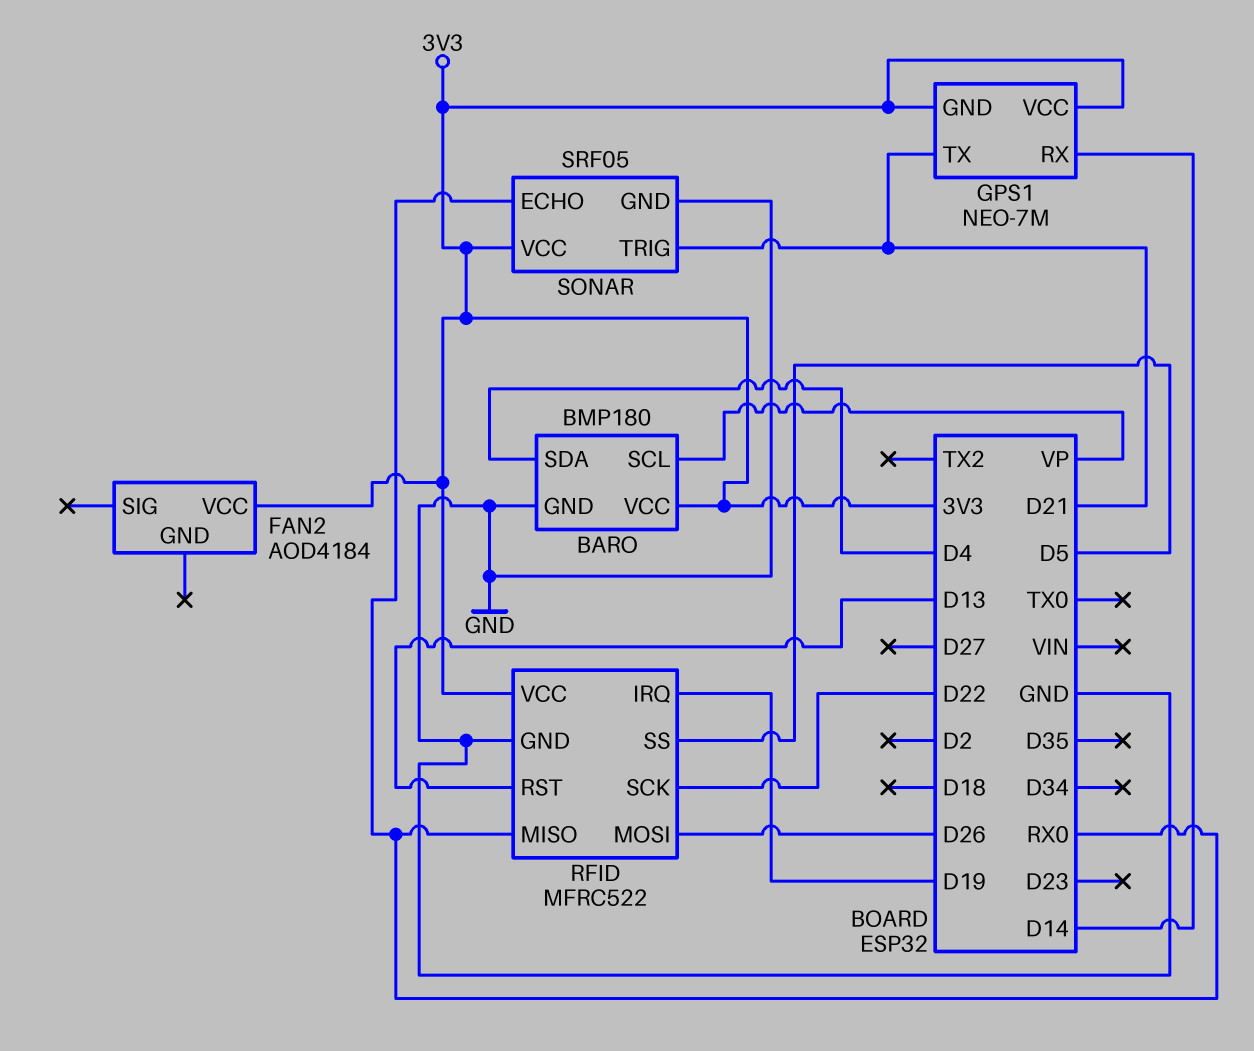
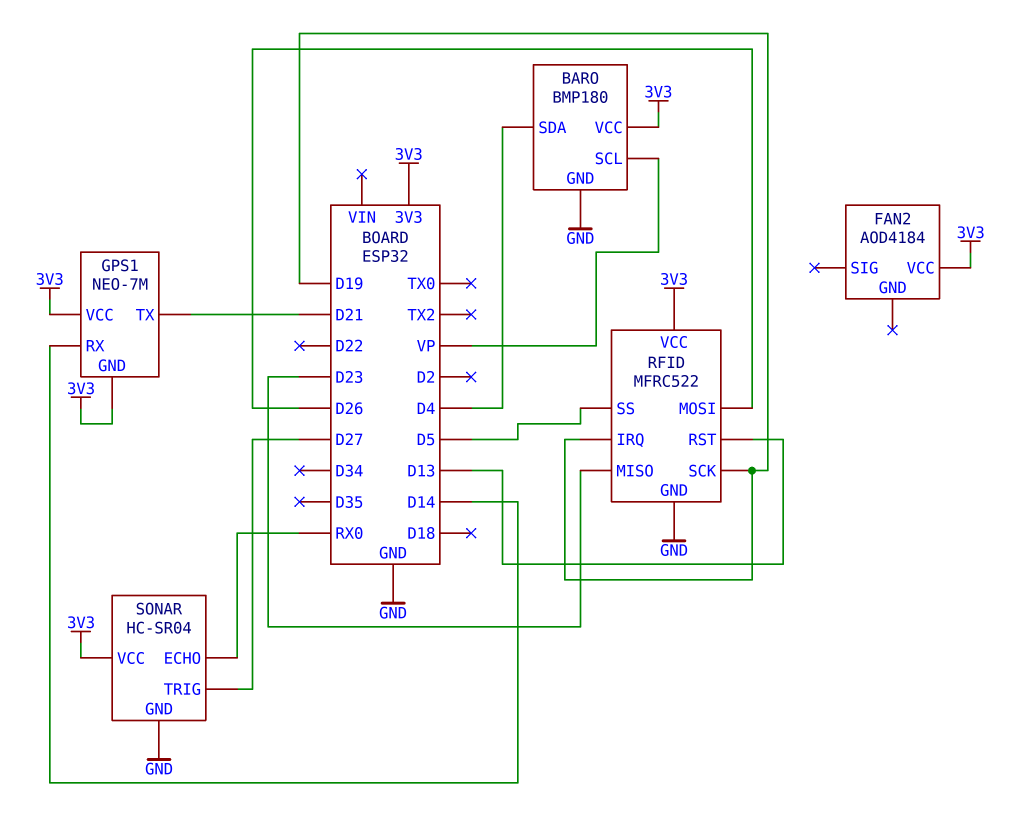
RFID pin MISO: RX0 -> D23
RFID pin SCK: D22 -> D19
SONAR: SRF05 -> HC-SR04
SONAR pin TRIG: D21 -> D27

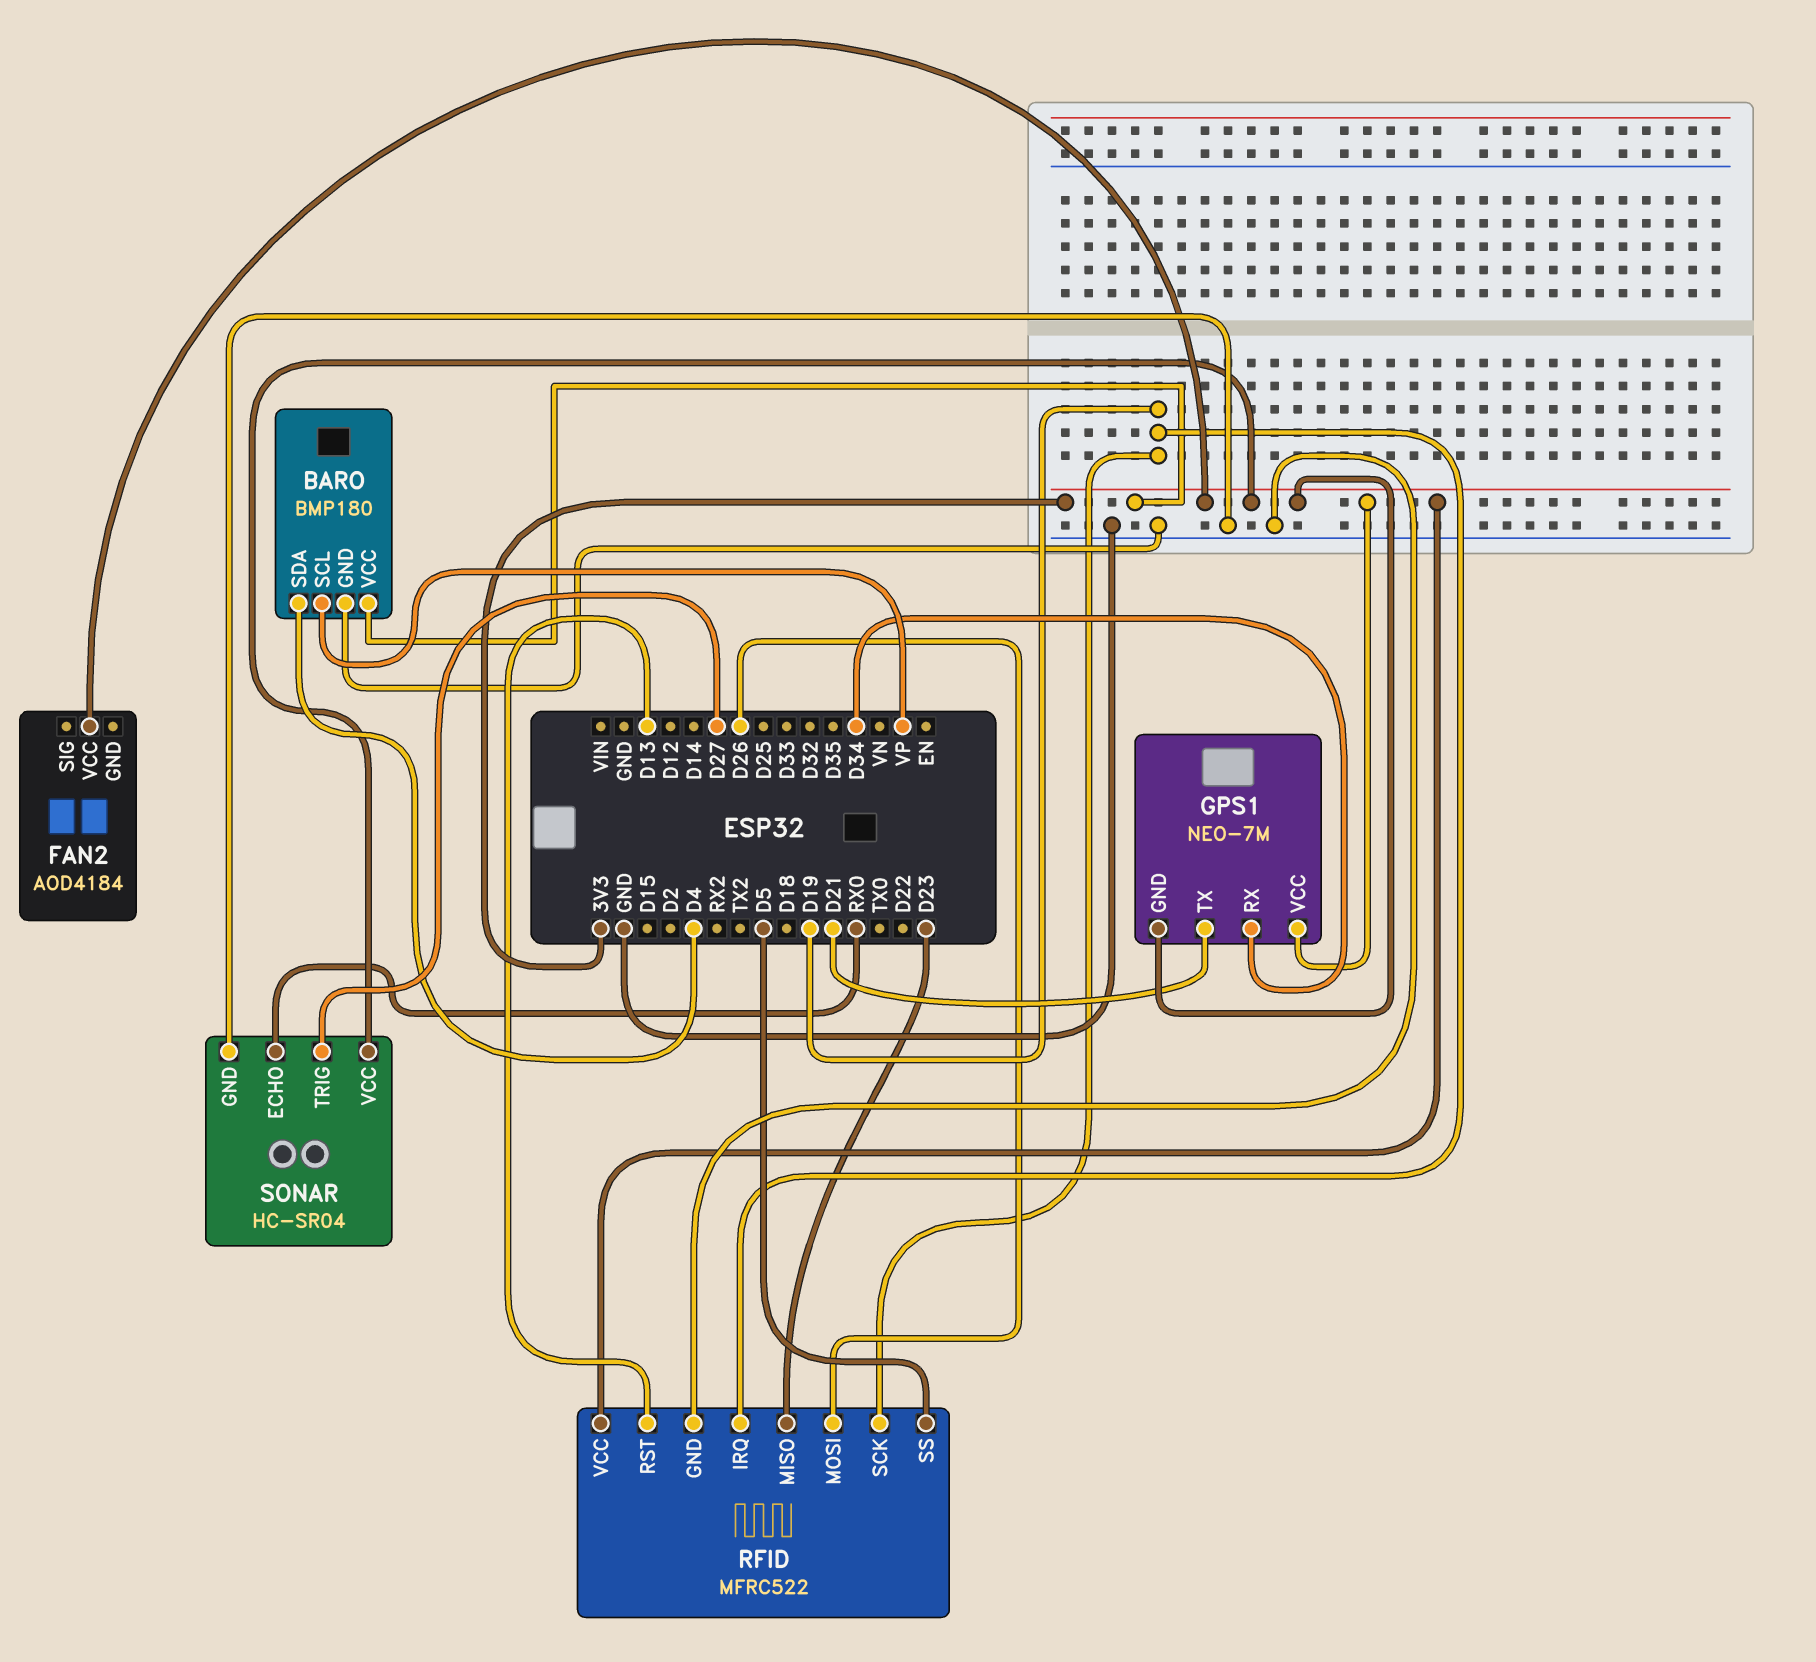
GPS1 pin RX: D14 -> D34

